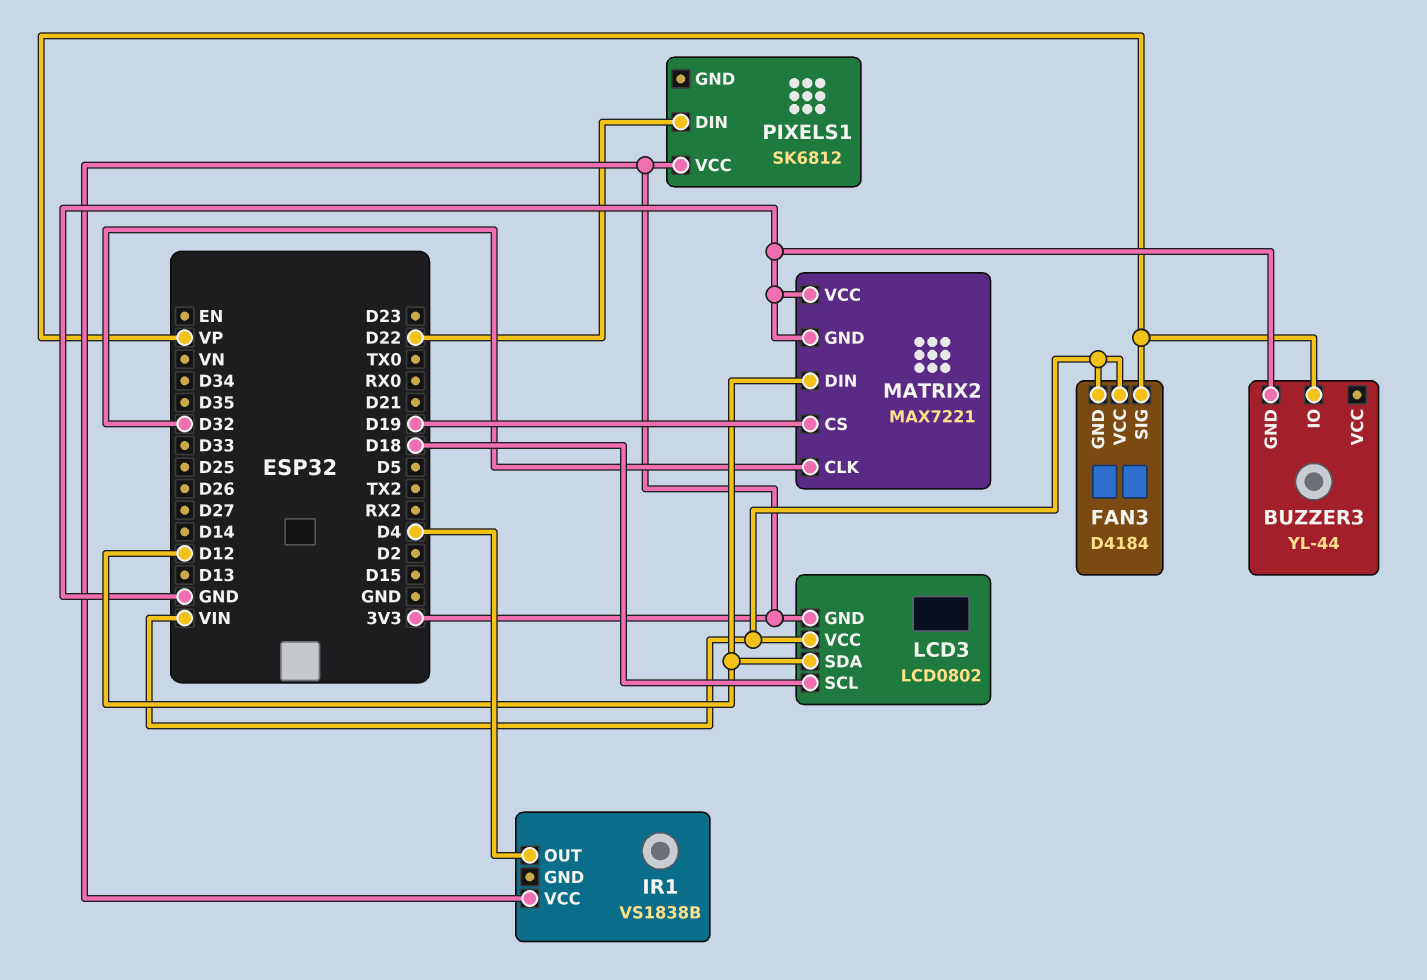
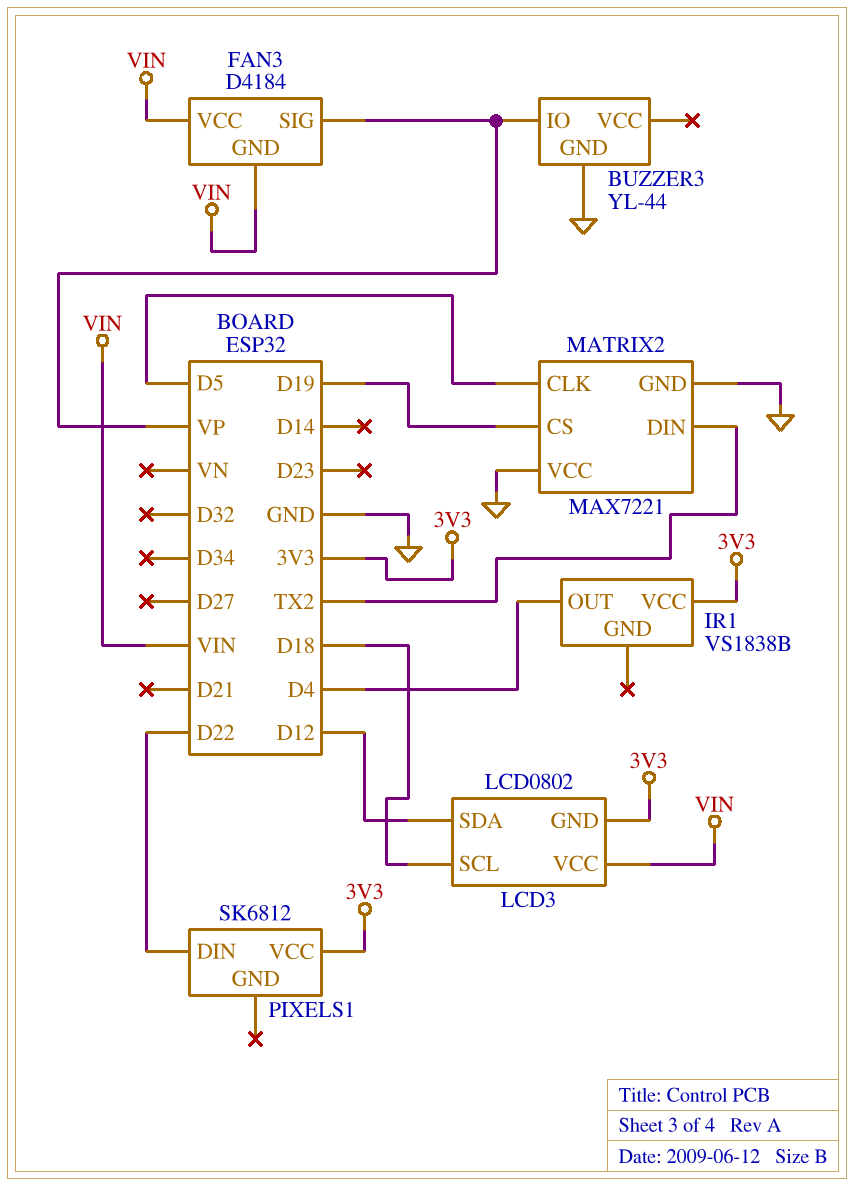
MATRIX2 pin CLK: D32 -> D5
MATRIX2 pin DIN: D12 -> TX2

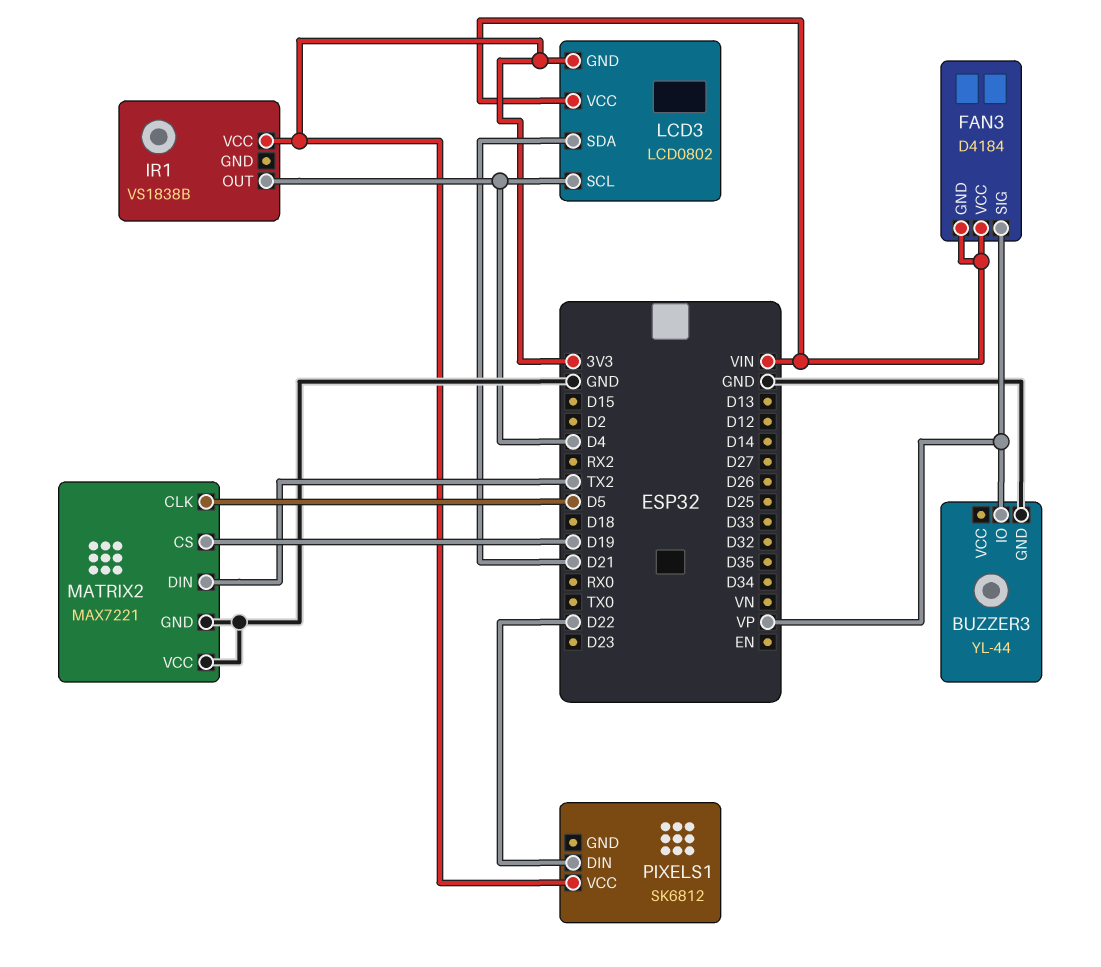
LCD3 pin SCL: D18 -> D4
LCD3 pin SDA: D12 -> D21

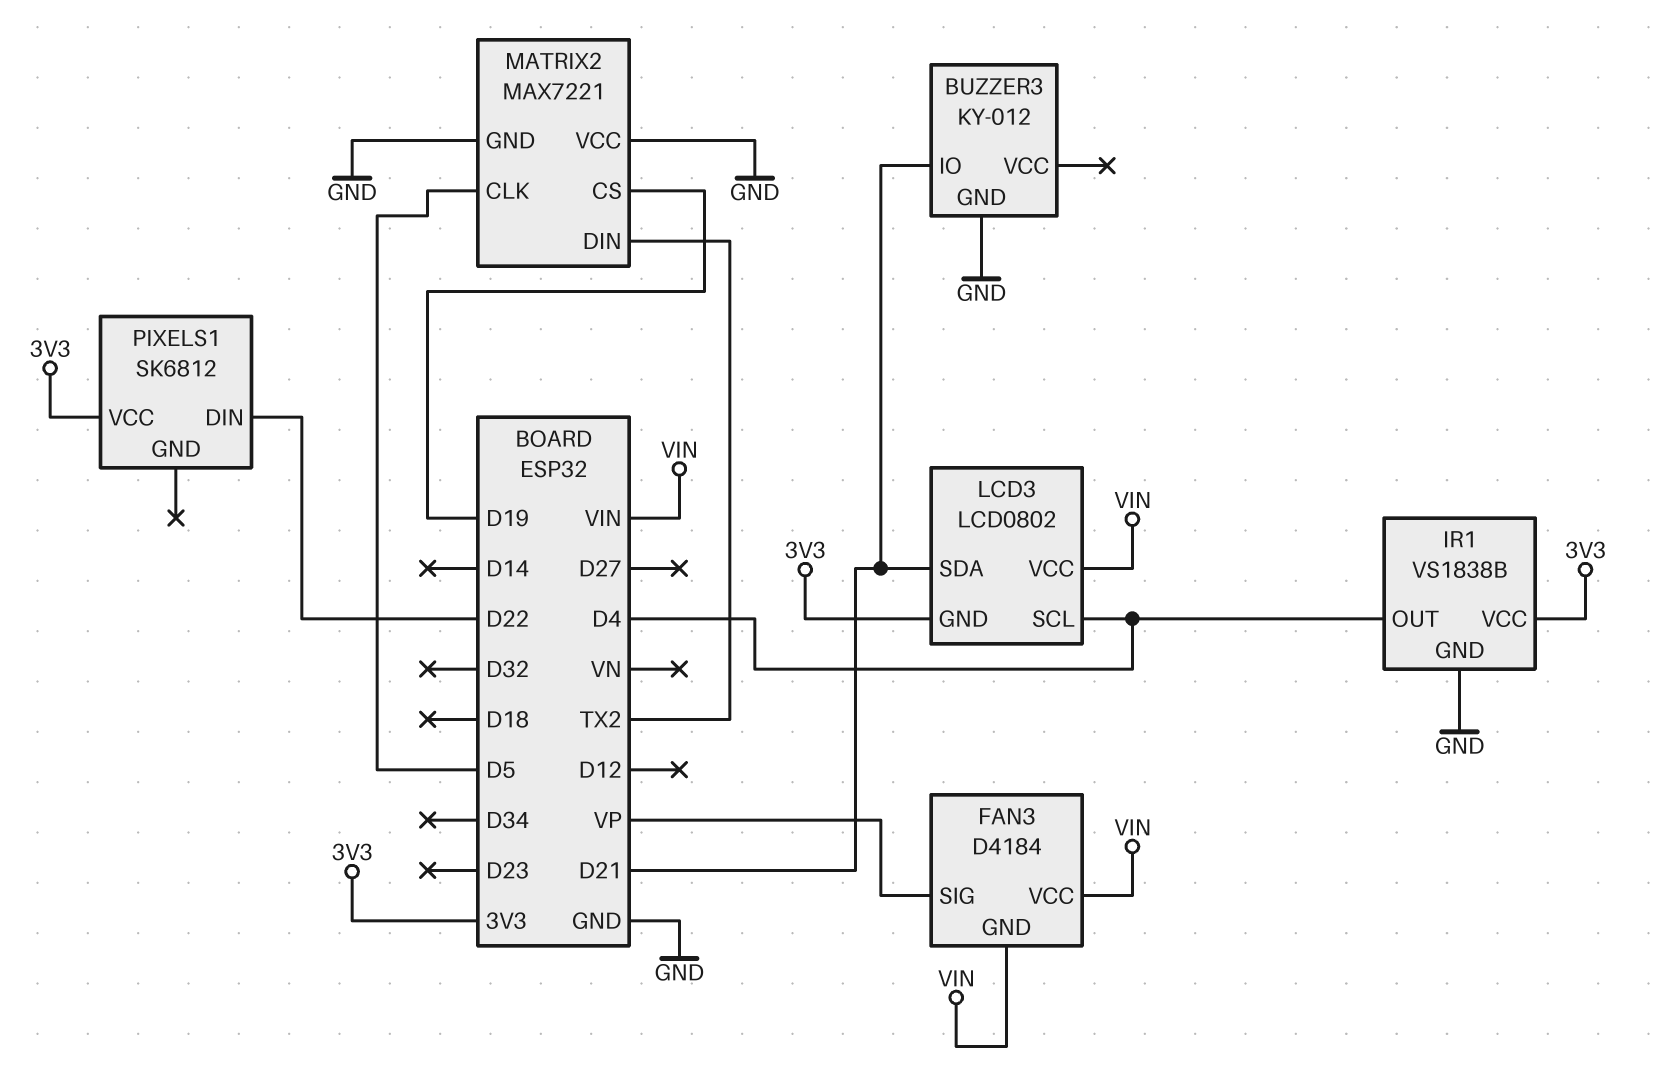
BUZZER3: YL-44 -> KY-012
BUZZER3 pin IO: VP -> D21
IR1 pin GND: none -> GND

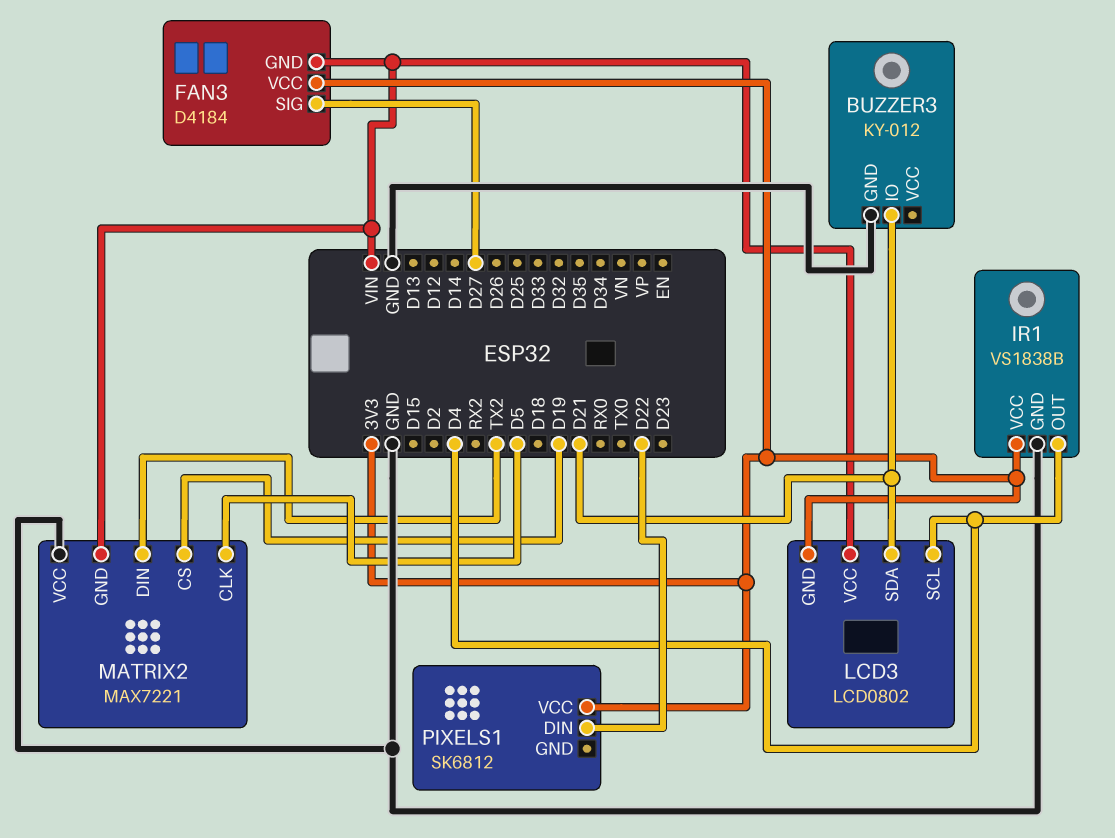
FAN3 pin SIG: VP -> D27
FAN3 pin VCC: VIN -> 3V3
MATRIX2 pin GND: GND -> VIN

